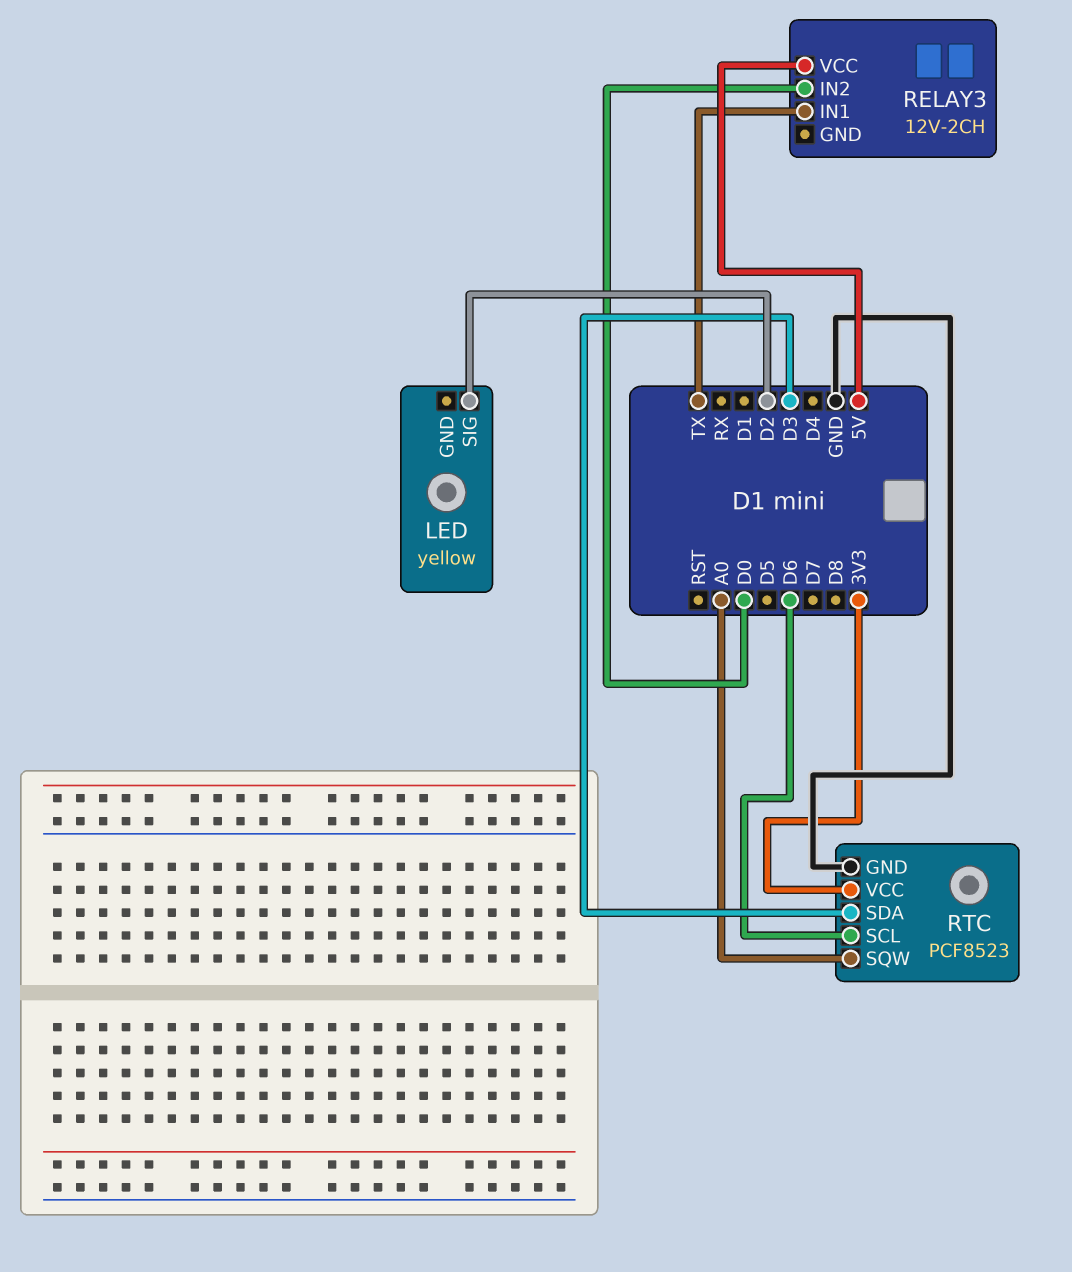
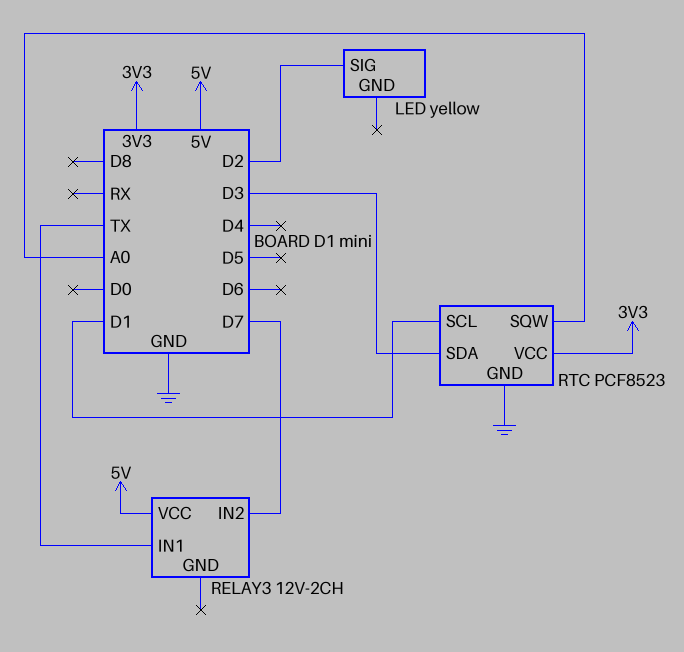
RELAY3 pin IN2: D0 -> D7
RTC pin SCL: D6 -> D1

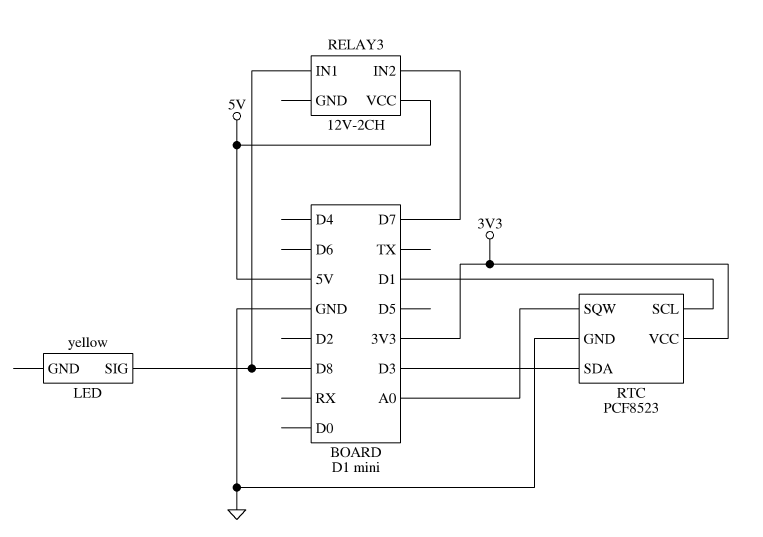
LED pin SIG: D2 -> D8
RELAY3 pin IN1: TX -> D8

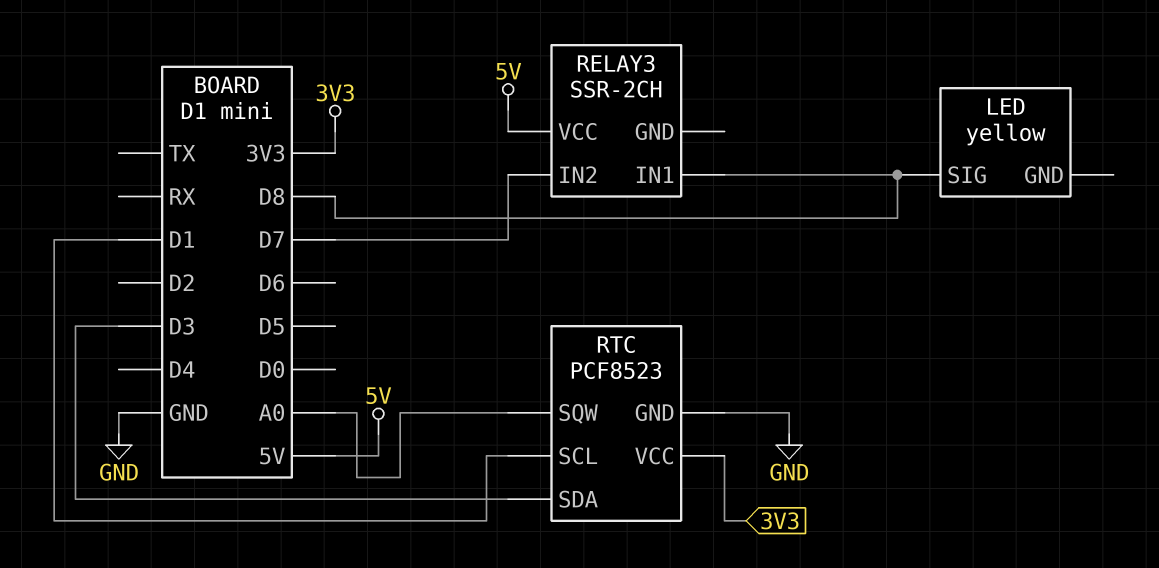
RELAY3: 12V-2CH -> SSR-2CH

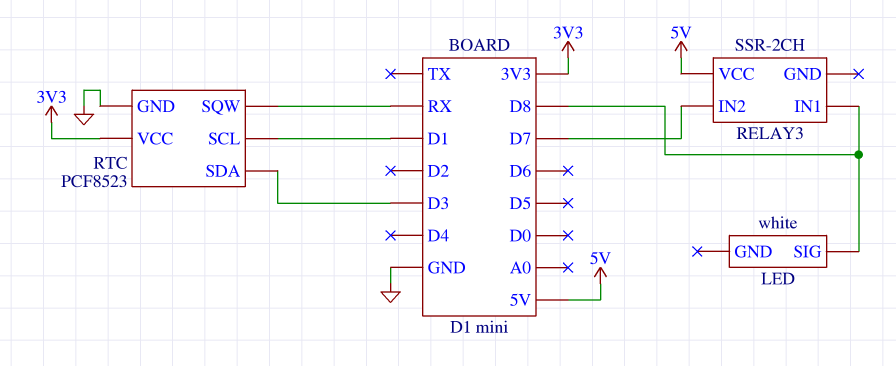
LED: yellow -> white
RTC pin SQW: A0 -> RX

